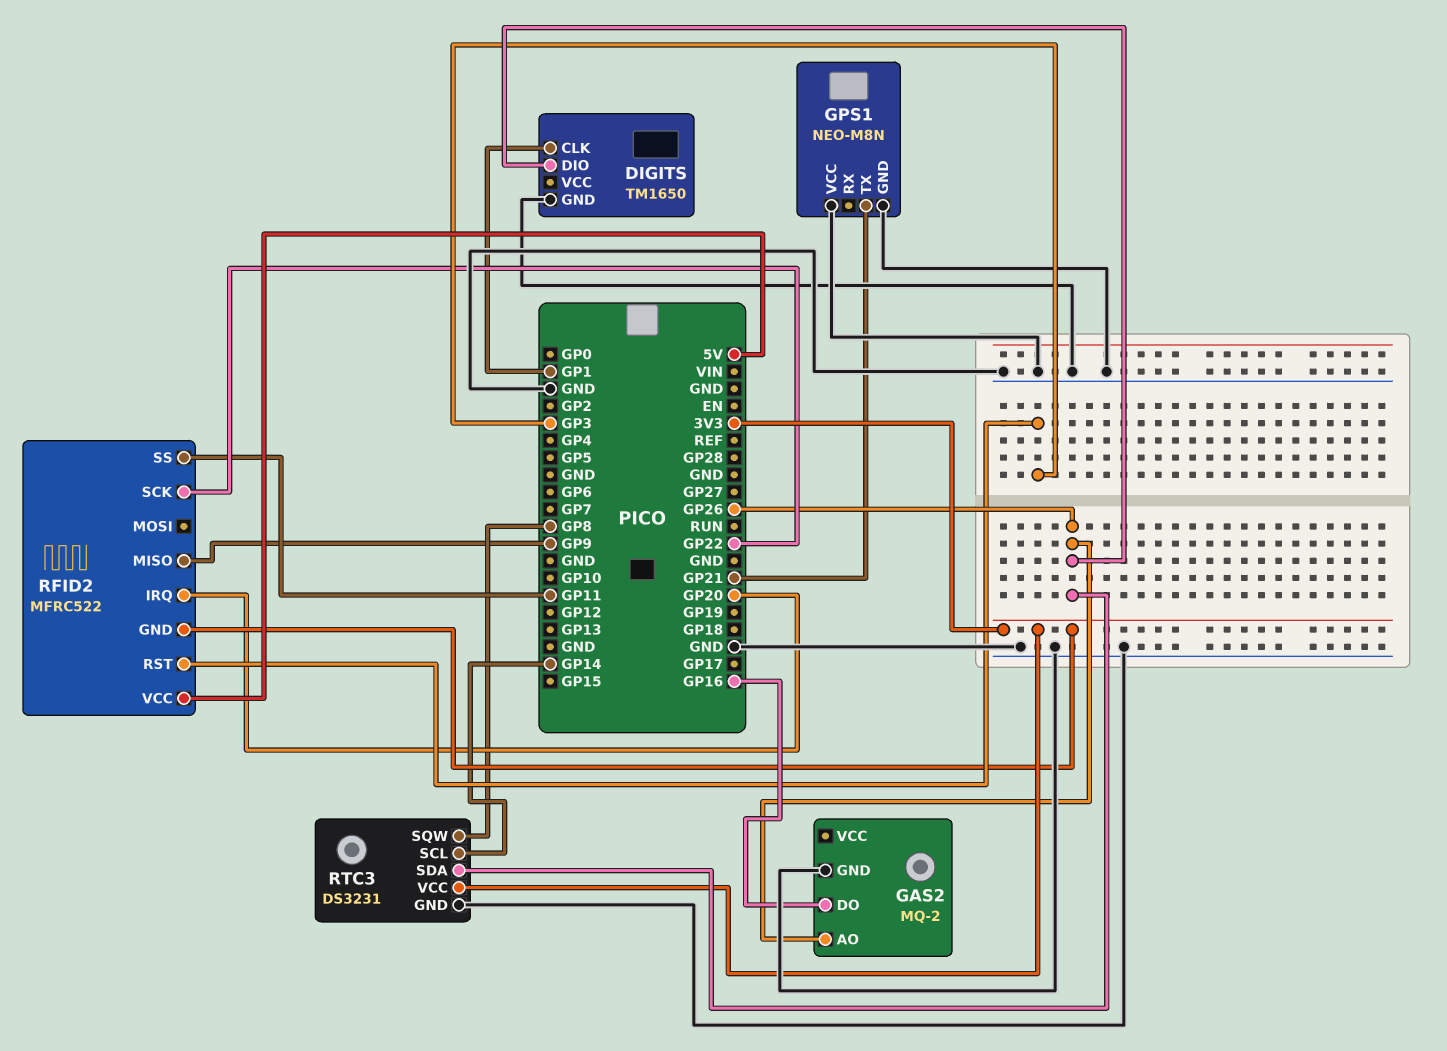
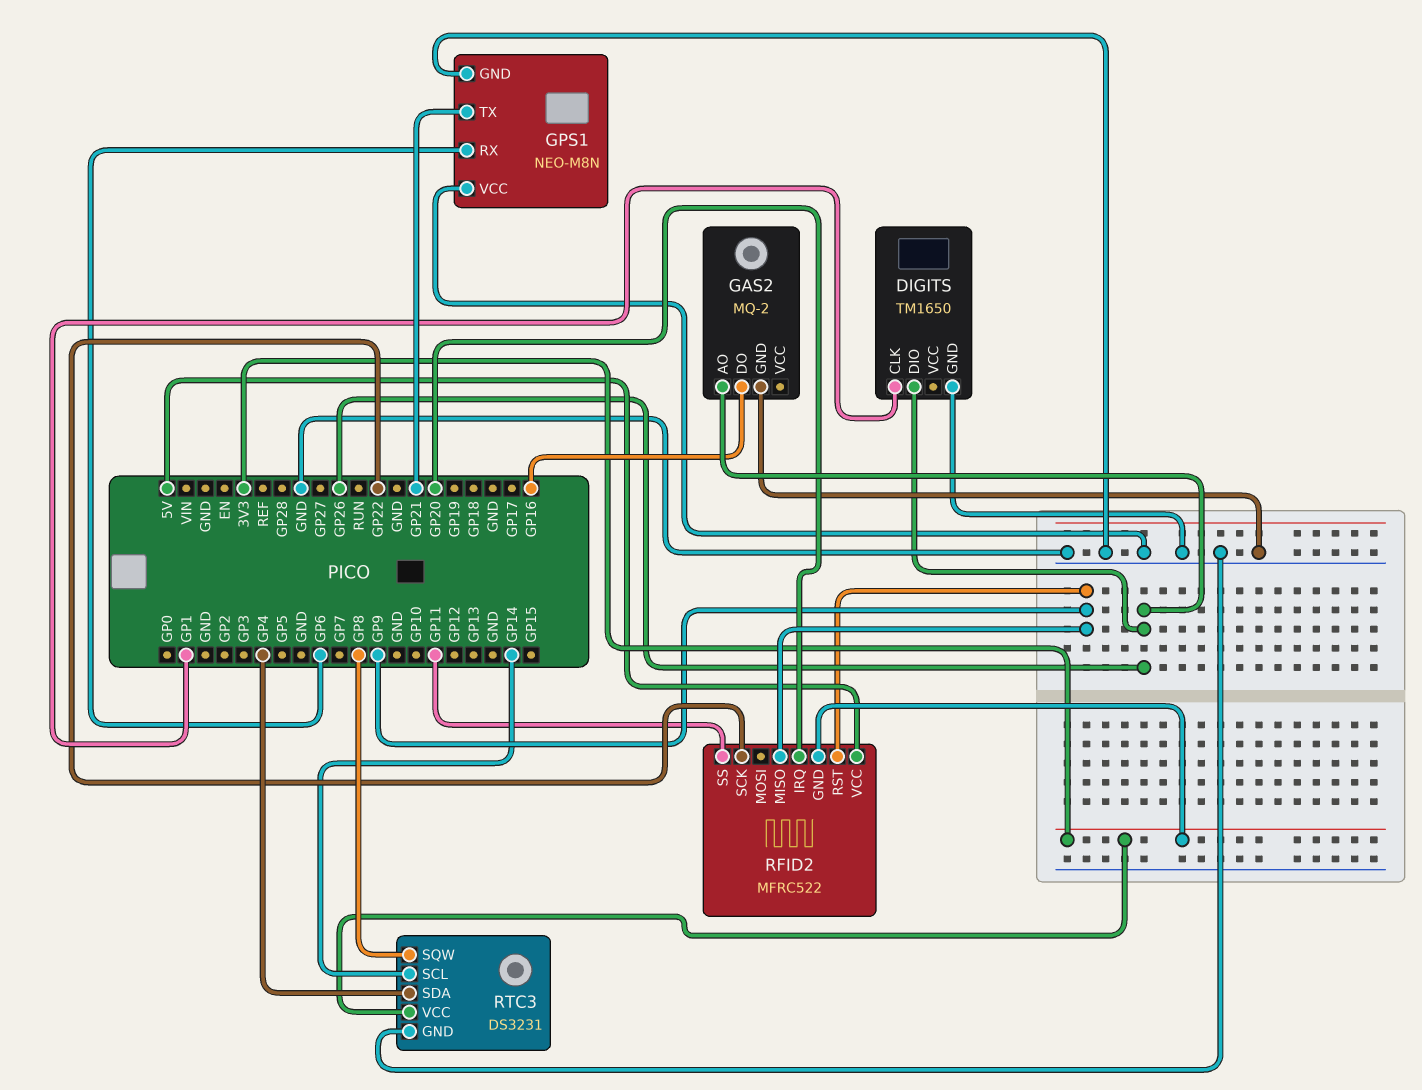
GPS1 pin RX: none -> GP6
RFID2 pin RST: GP3 -> GP9
RTC3 pin SDA: GP26 -> GP4

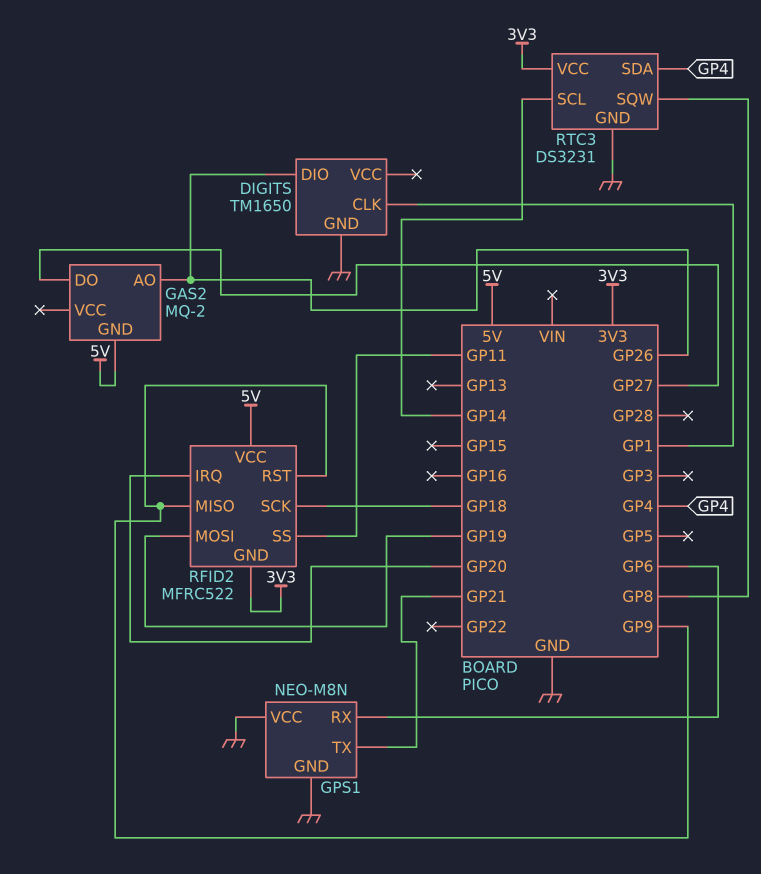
GAS2 pin DO: GP16 -> GP27
GAS2 pin GND: GND -> 5V
RFID2 pin MOSI: none -> GP19
RFID2 pin SCK: GP22 -> GP18

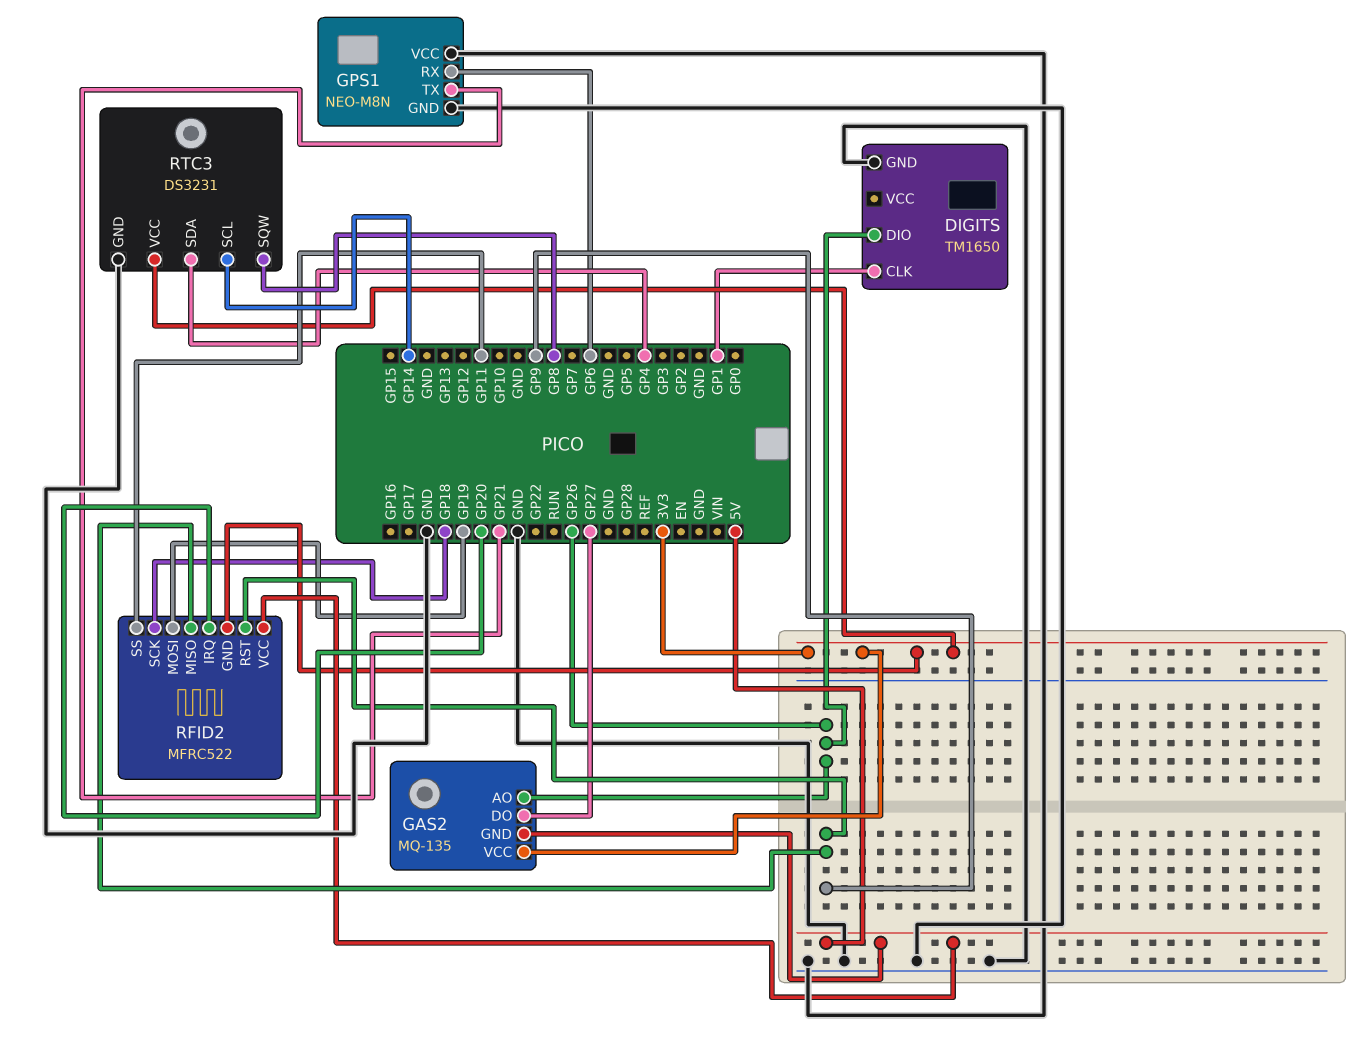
GAS2: MQ-2 -> MQ-135
GAS2 pin VCC: none -> 3V3

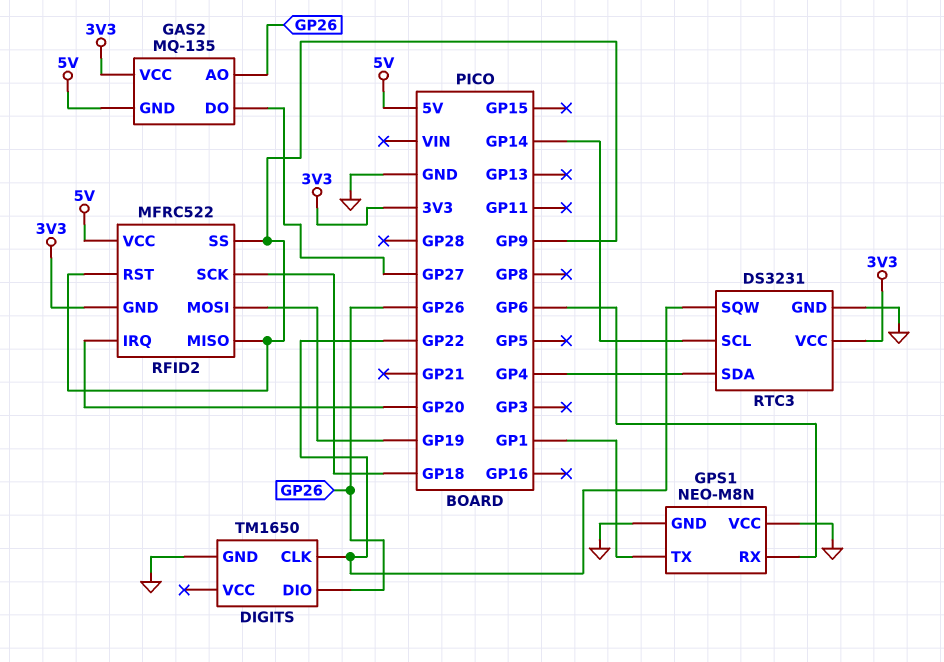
DIGITS pin CLK: GP1 -> GP22
GPS1 pin TX: GP21 -> GP1
RFID2 pin SS: GP11 -> GP9
RTC3 pin SQW: GP8 -> GP22

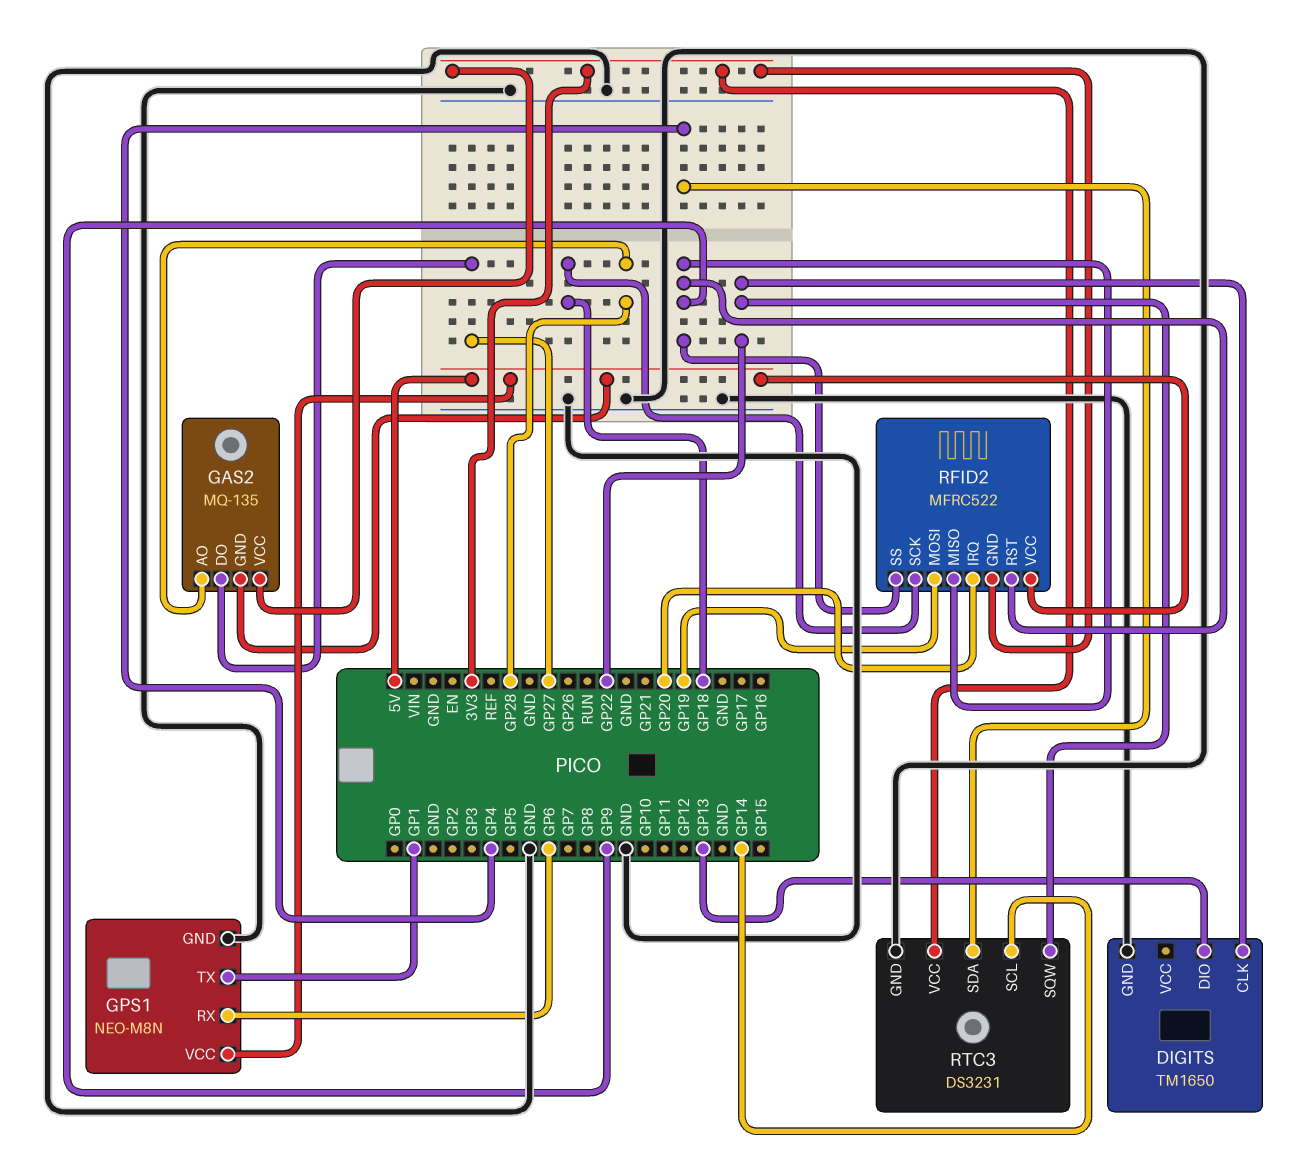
DIGITS pin DIO: GP26 -> GP13
GAS2 pin AO: GP26 -> GP28
GPS1 pin VCC: GND -> 5V

